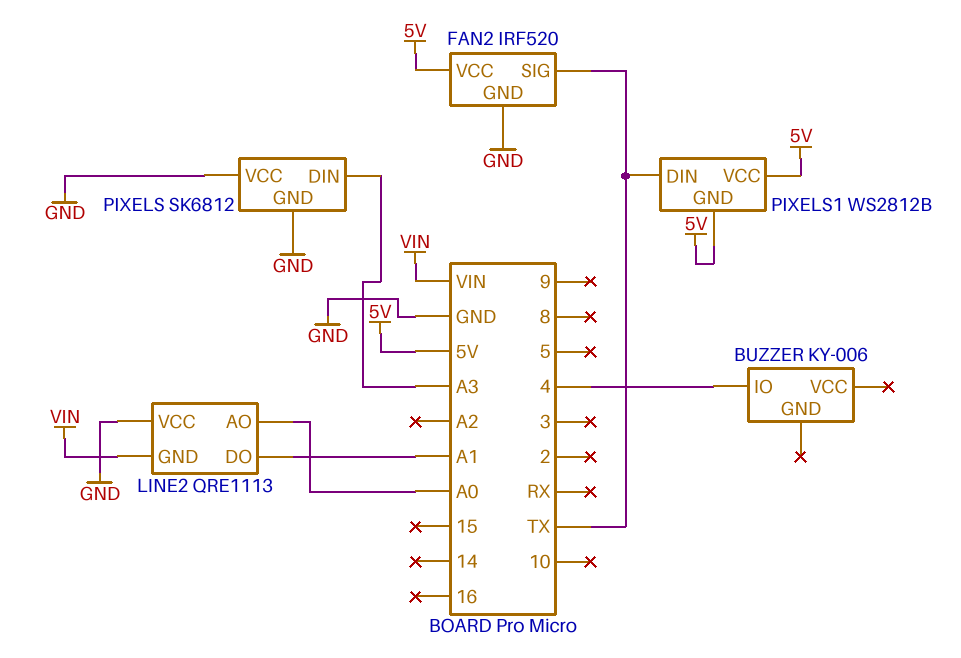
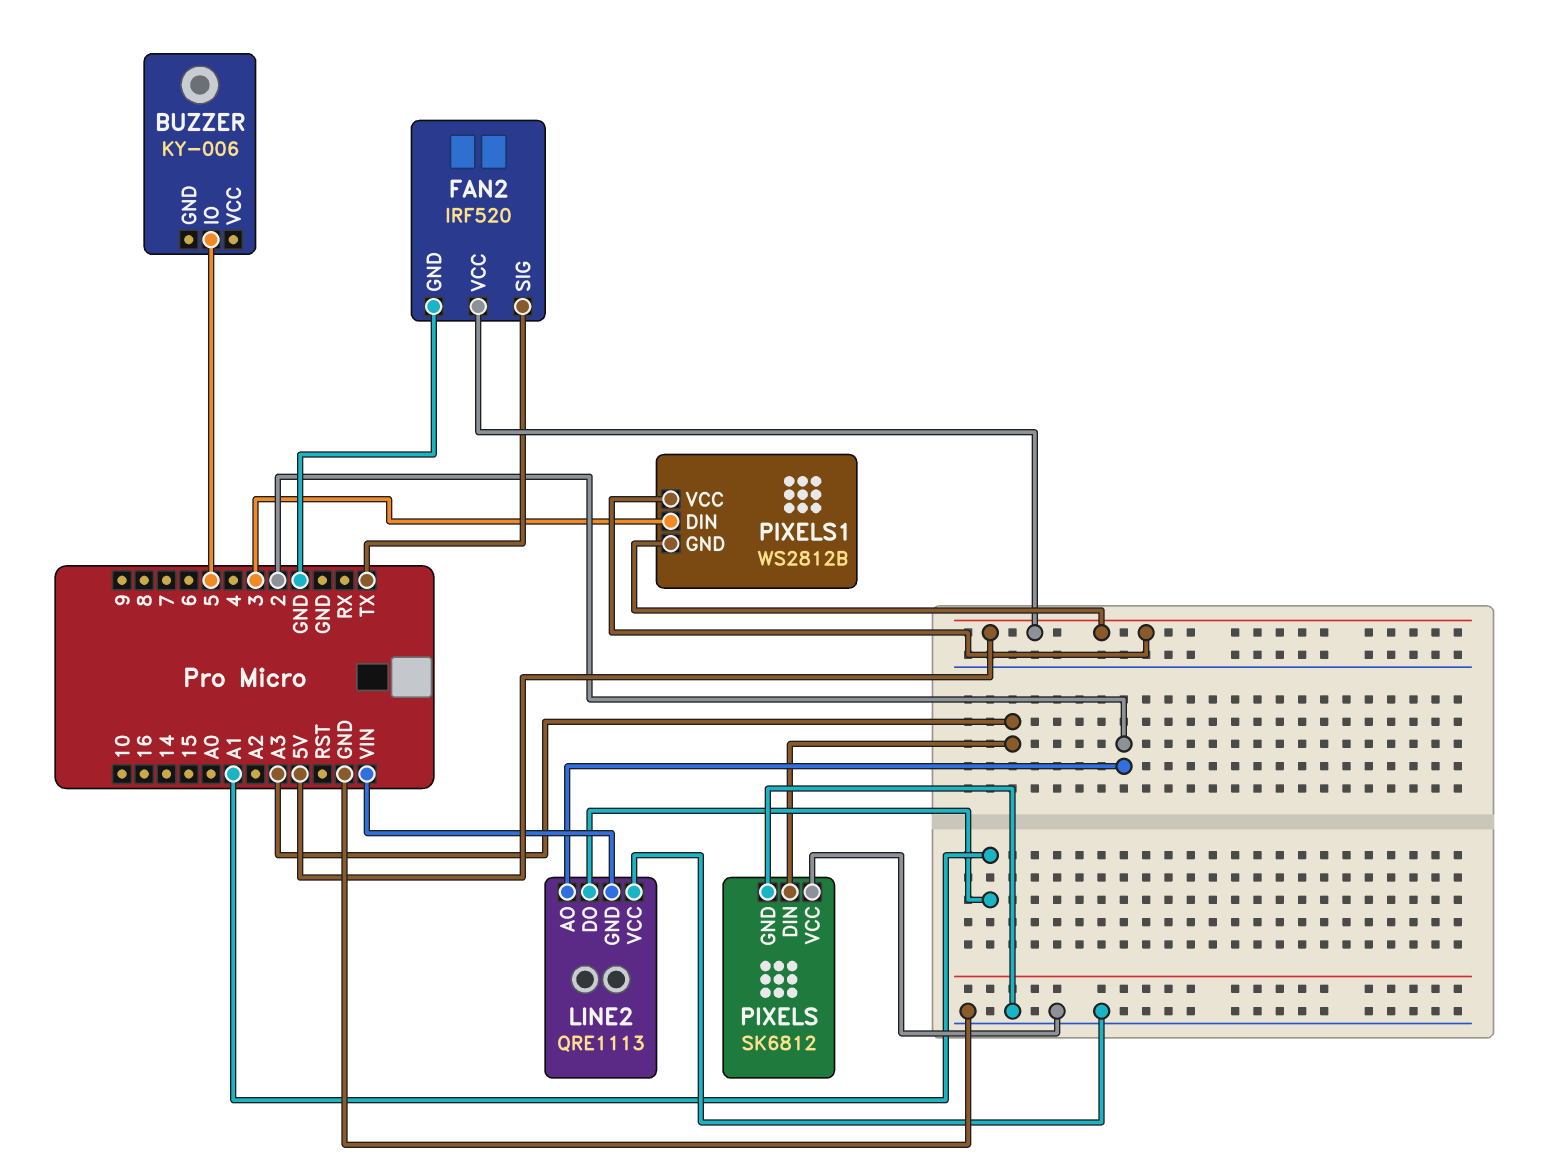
BUZZER pin IO: 4 -> 5
LINE2 pin AO: A0 -> 2
PIXELS1 pin DIN: TX -> 3

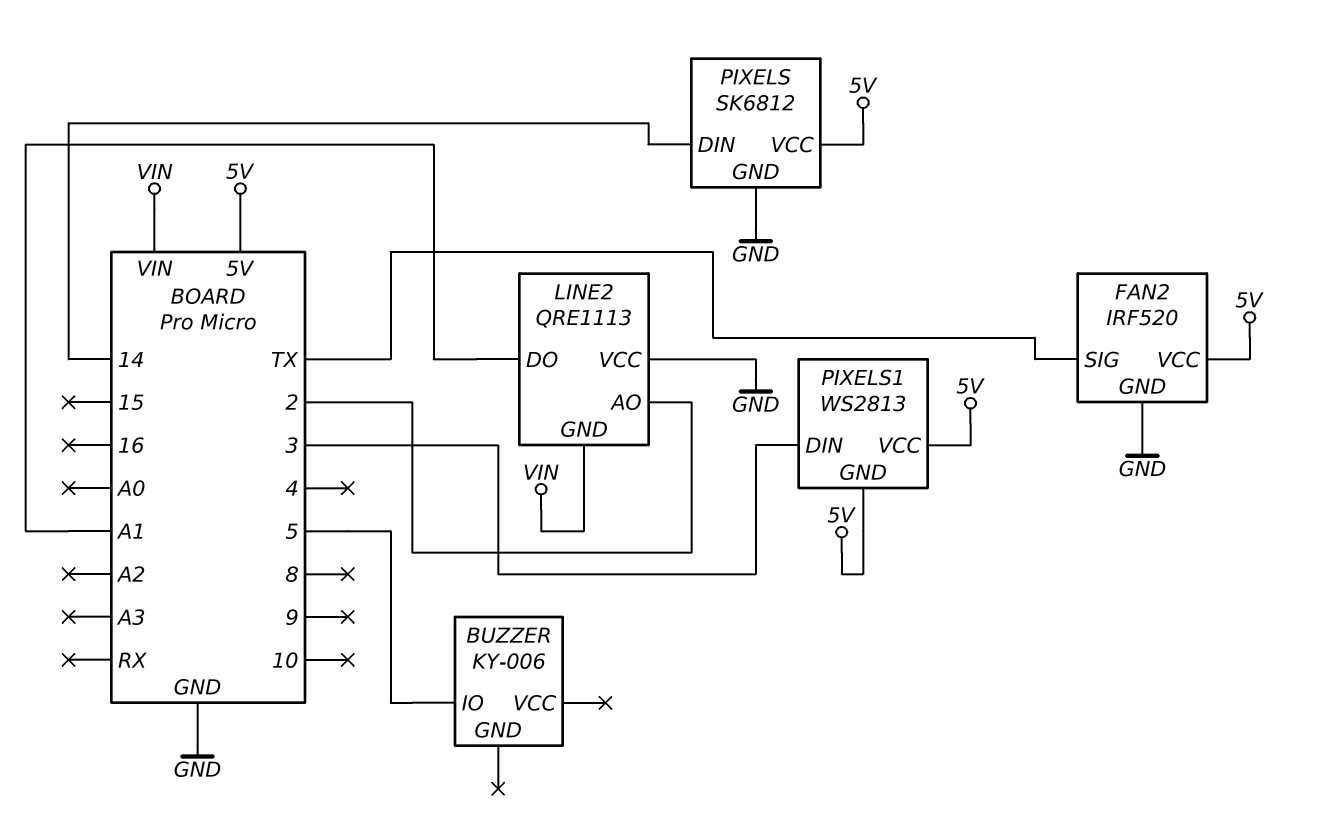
PIXELS pin DIN: A3 -> 14
PIXELS pin VCC: GND -> 5V
PIXELS1: WS2812B -> WS2813

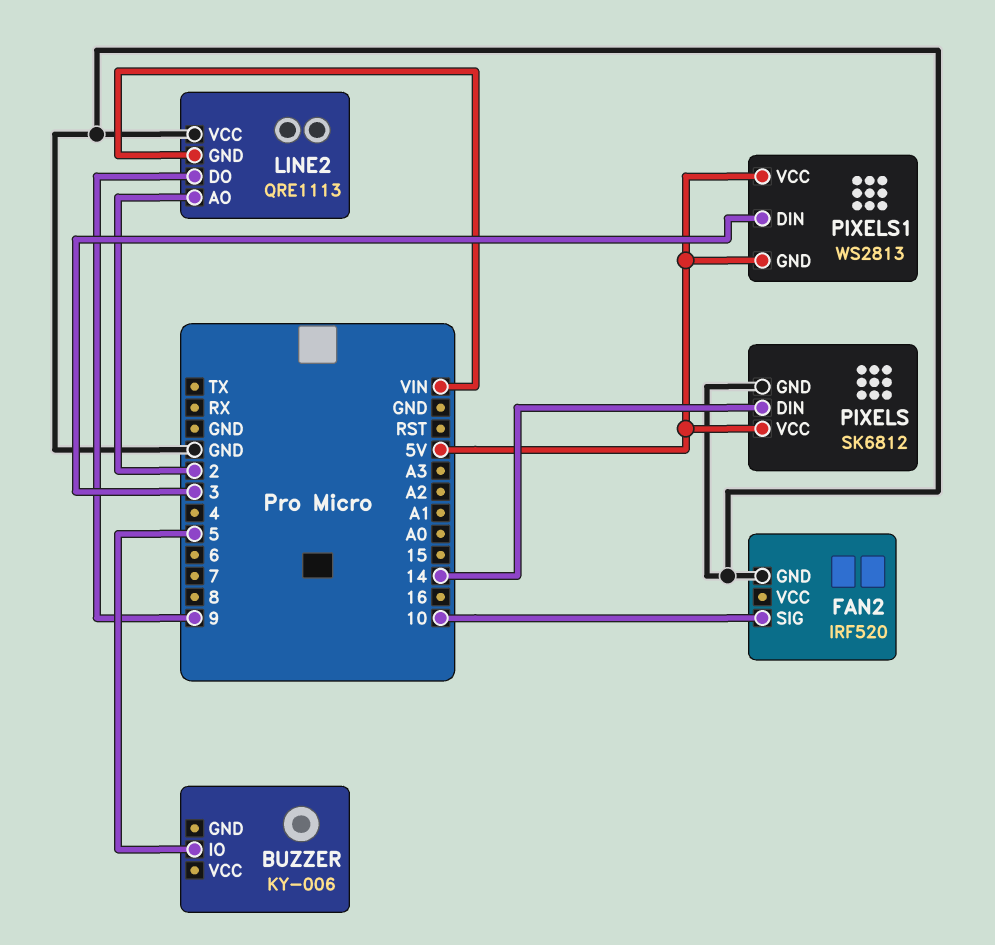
FAN2 pin SIG: TX -> 10
FAN2 pin VCC: 5V -> none
LINE2 pin DO: A1 -> 9

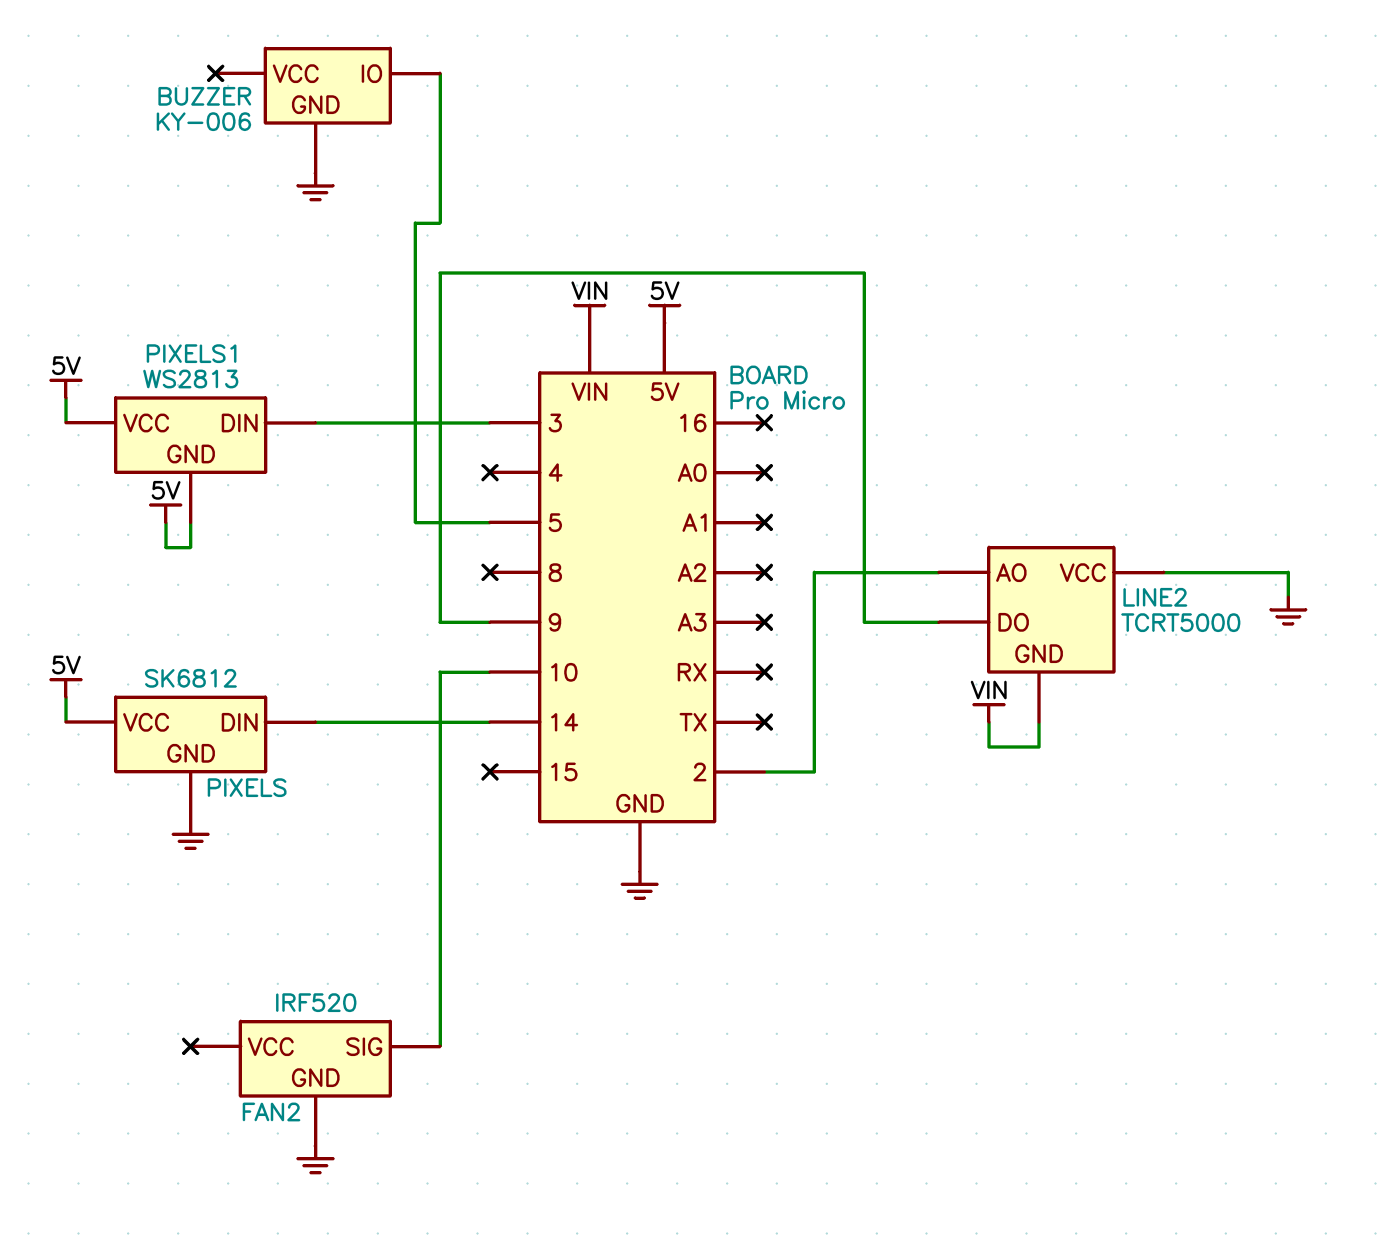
BUZZER pin GND: none -> GND
LINE2: QRE1113 -> TCRT5000

